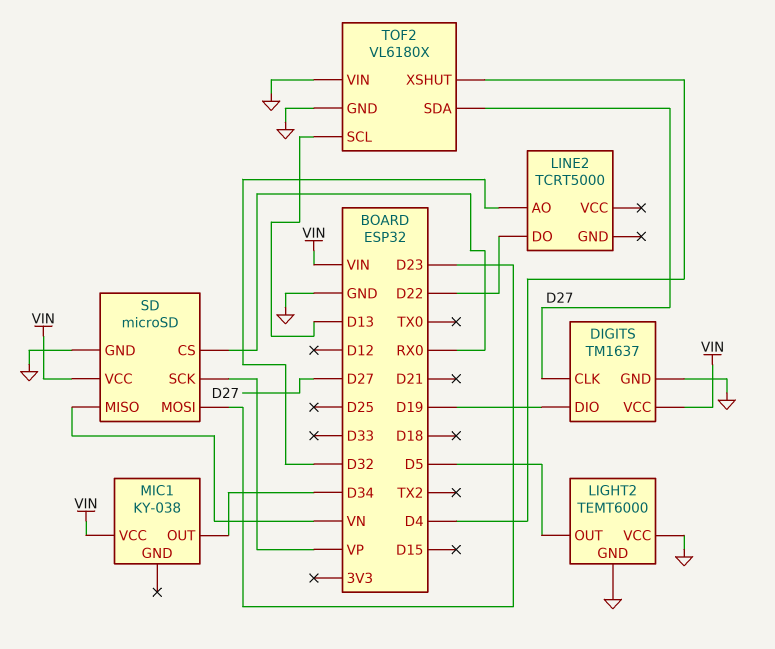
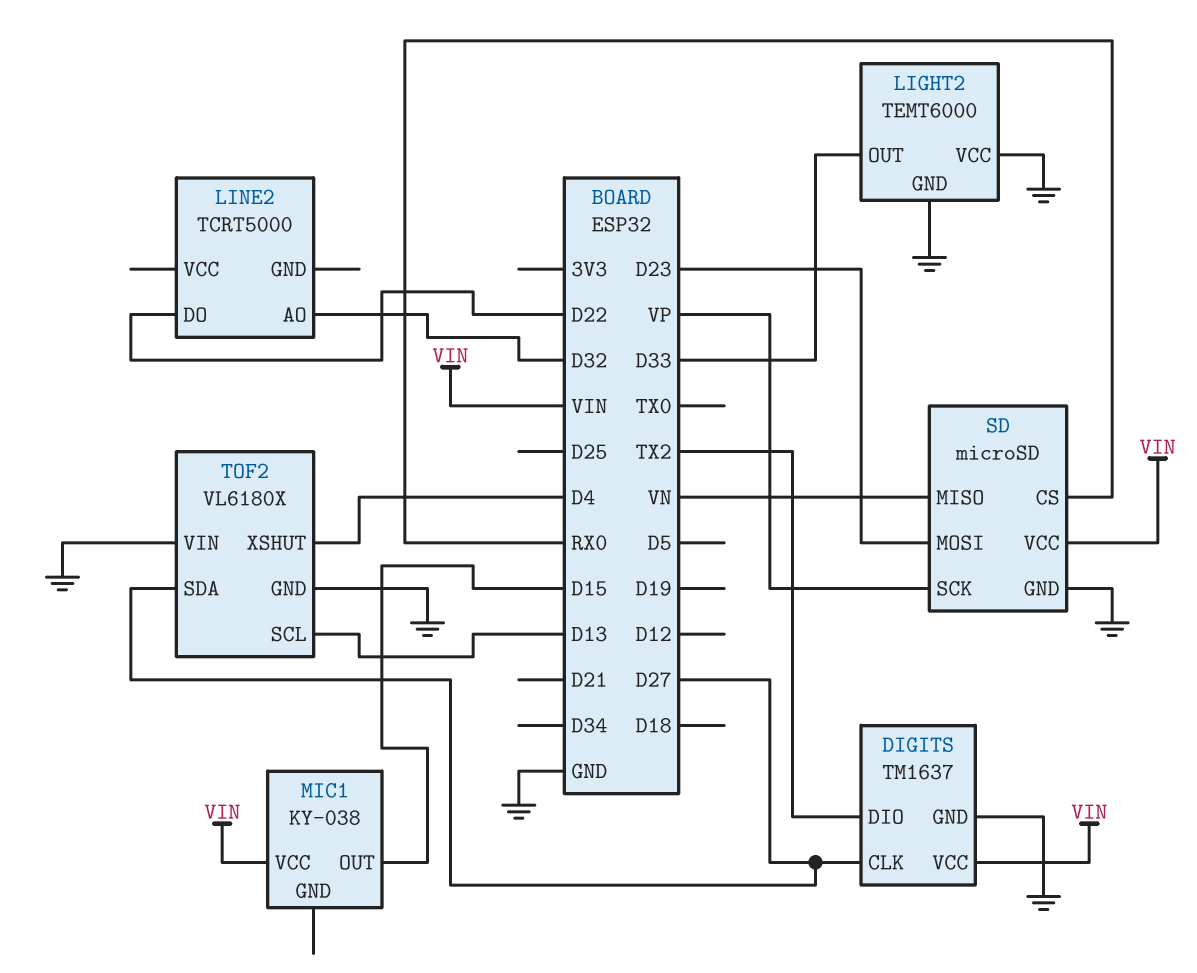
DIGITS pin DIO: D19 -> TX2
LIGHT2 pin OUT: D5 -> D33
MIC1 pin OUT: D34 -> D15

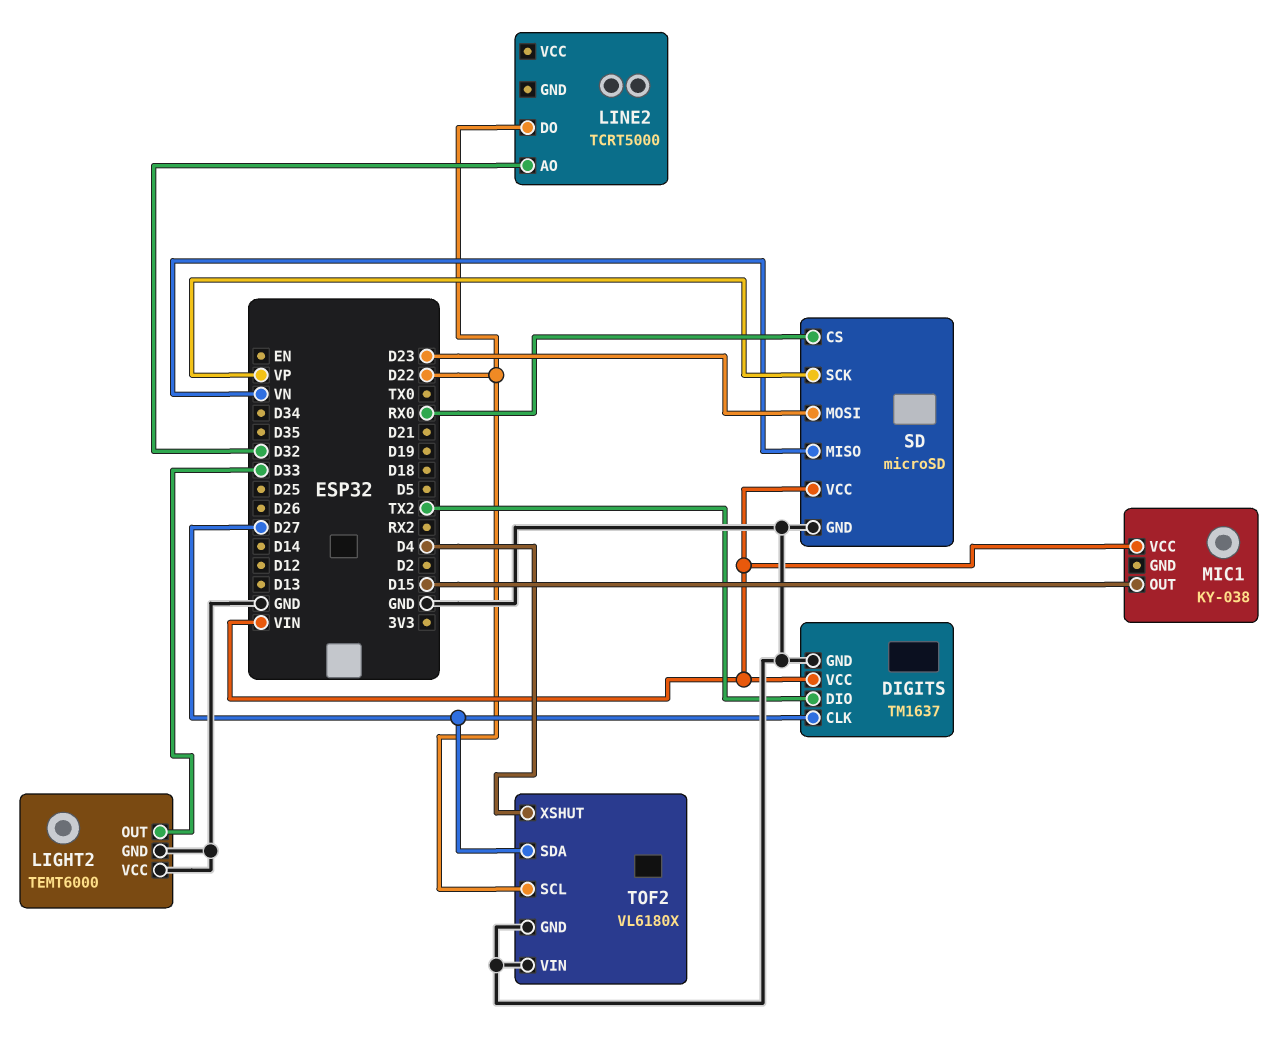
TOF2 pin SCL: D13 -> D22

